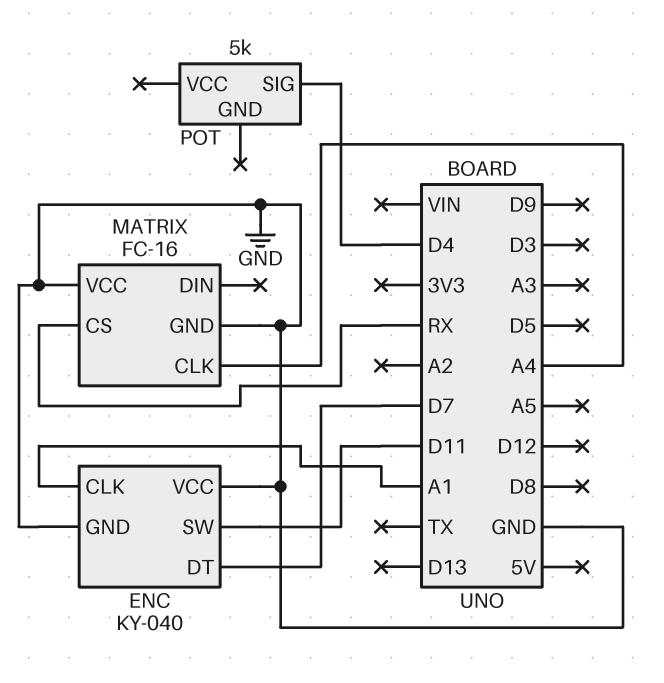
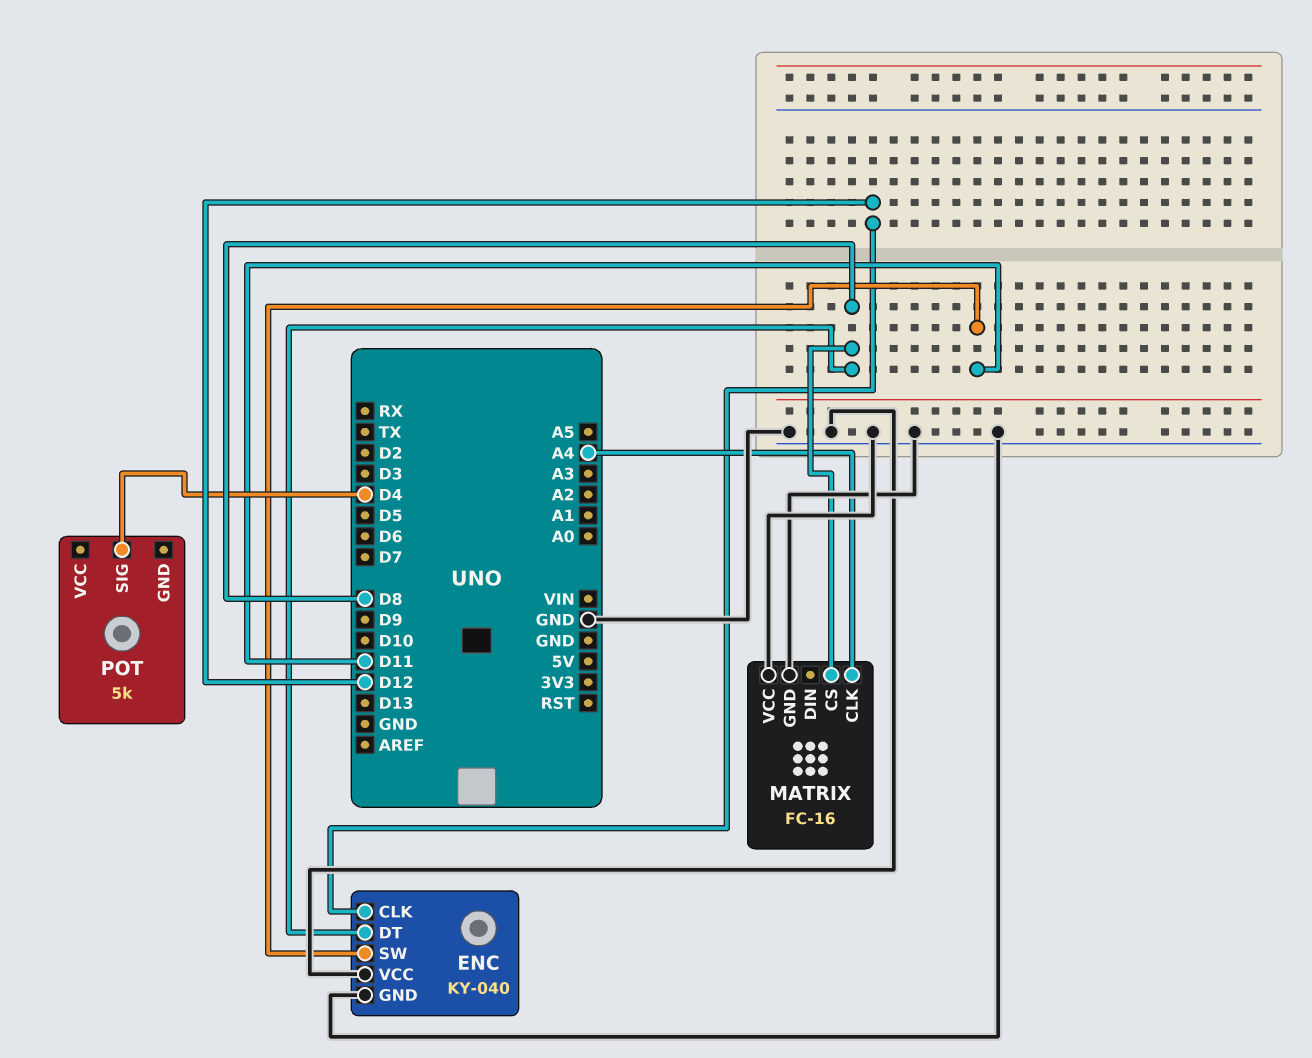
ENC pin CLK: A1 -> D12
ENC pin DT: D7 -> D8
MATRIX pin CS: RX -> D8

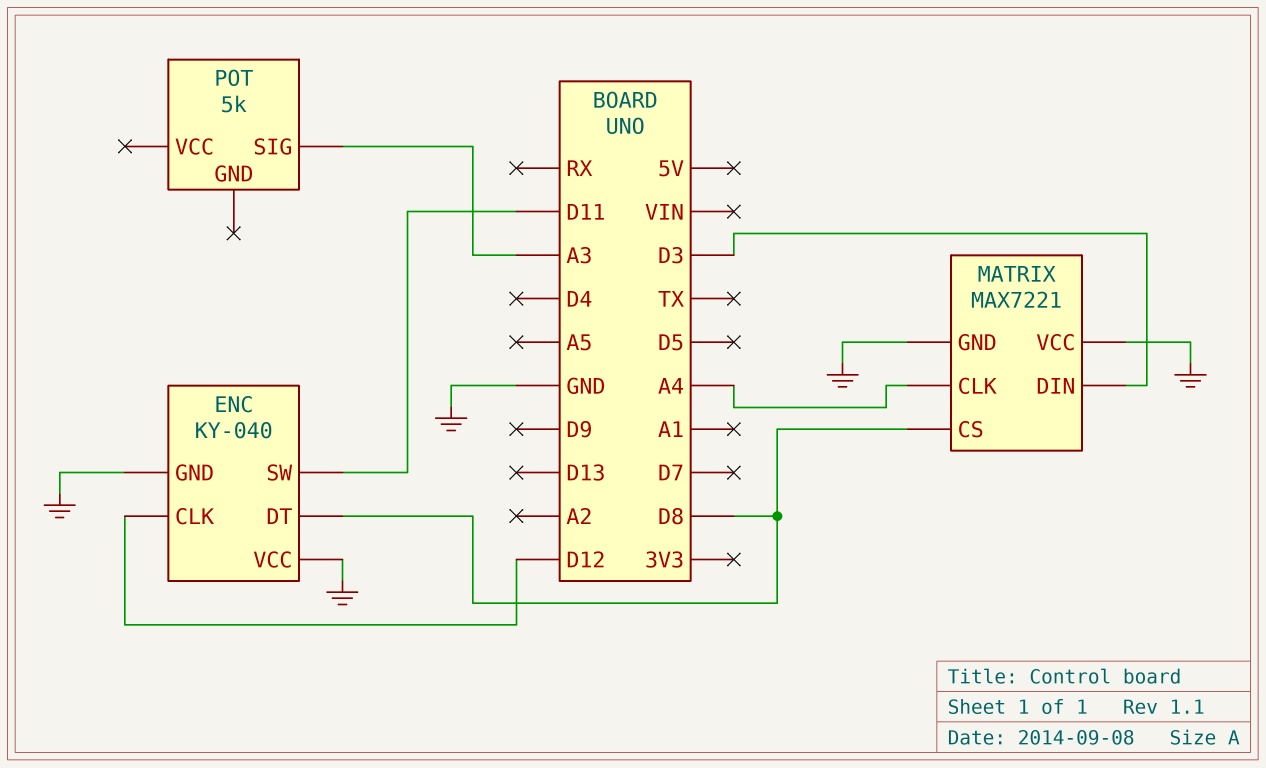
MATRIX: FC-16 -> MAX7221
MATRIX pin DIN: none -> D3
POT pin SIG: D4 -> A3

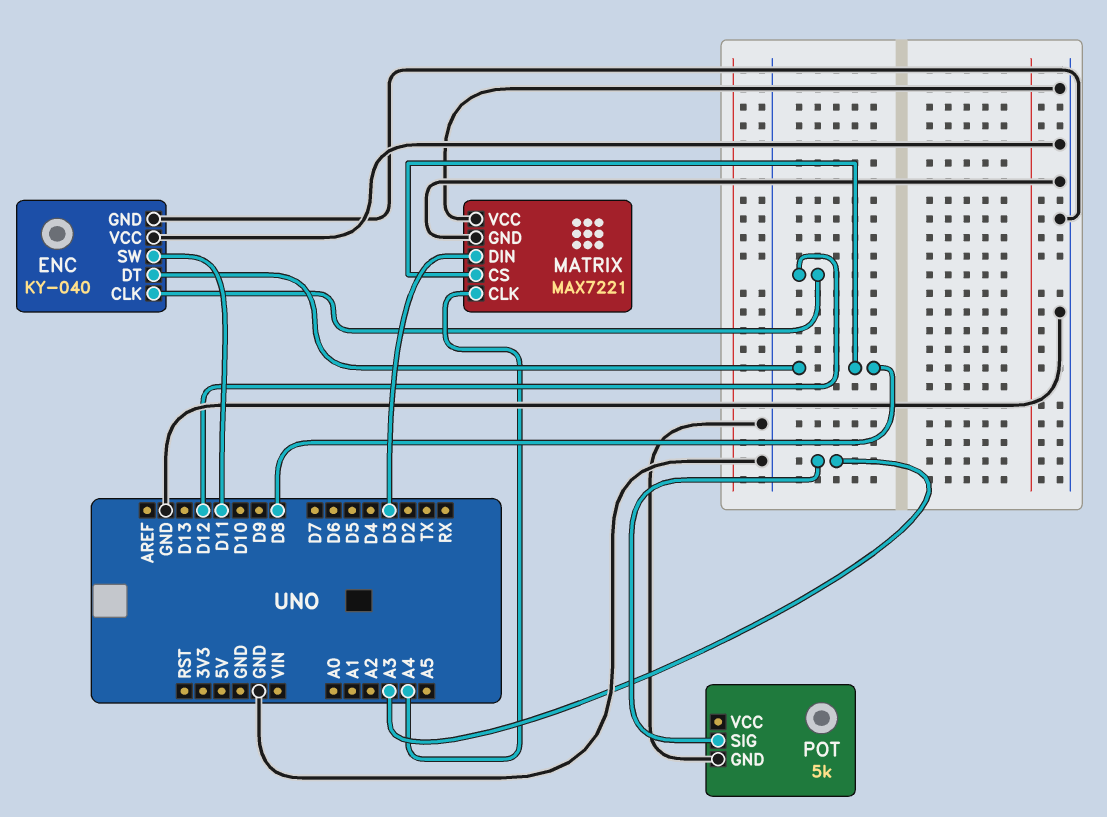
POT pin GND: none -> GND

